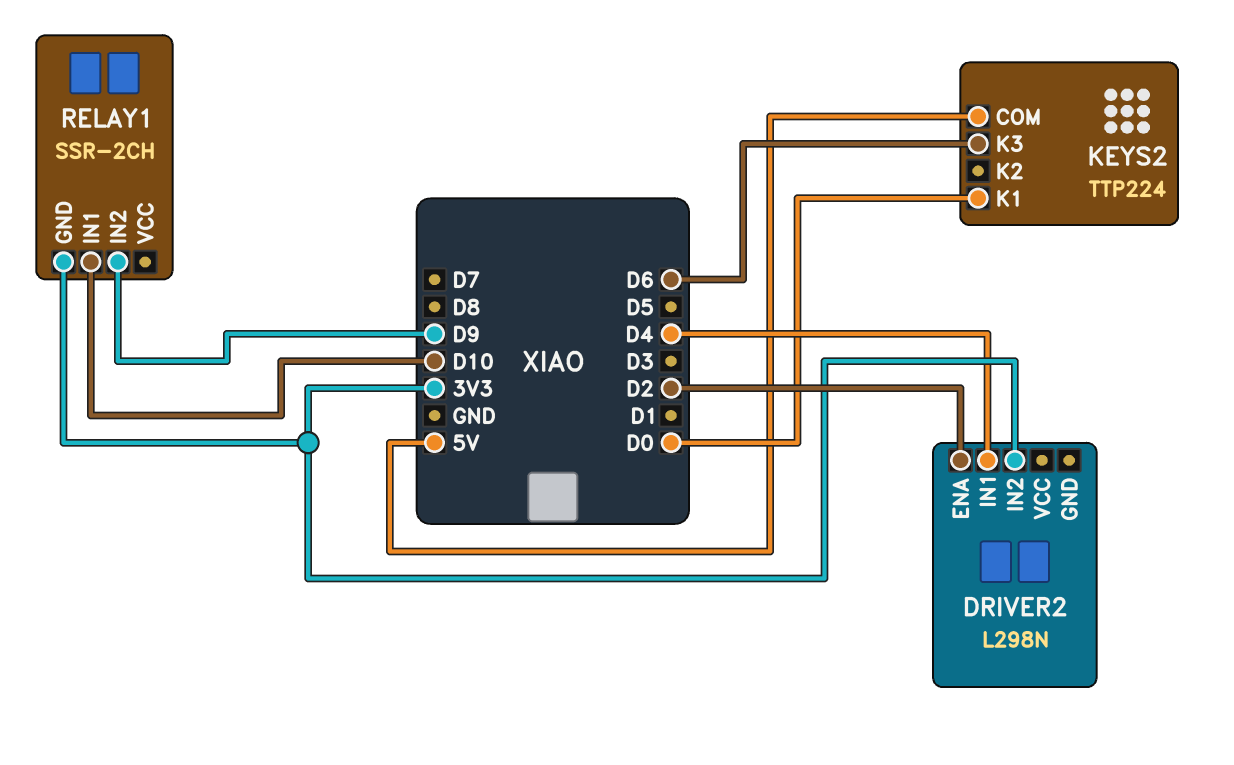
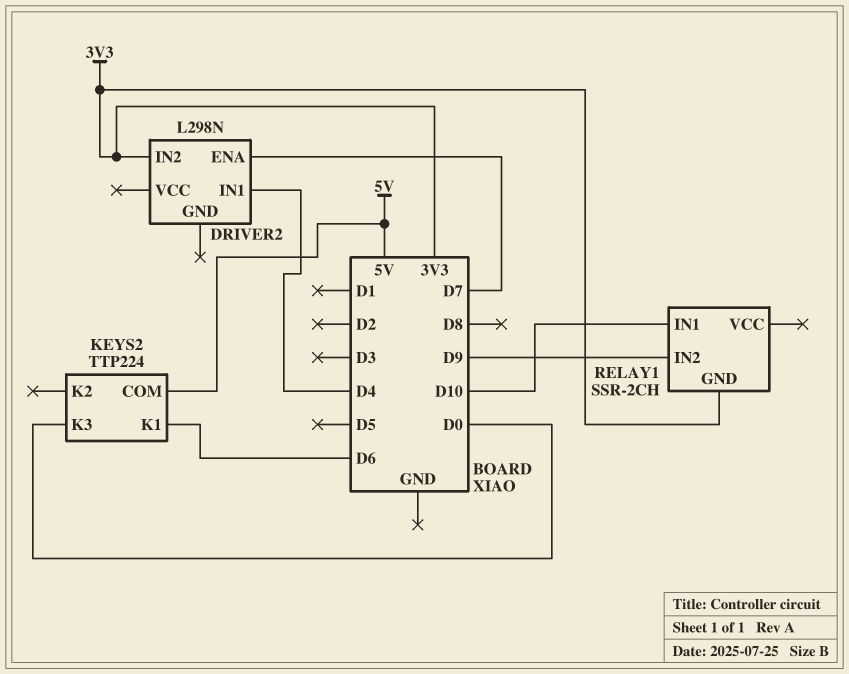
DRIVER2 pin ENA: D2 -> D7
KEYS2 pin K1: D0 -> D6
KEYS2 pin K3: D6 -> D0

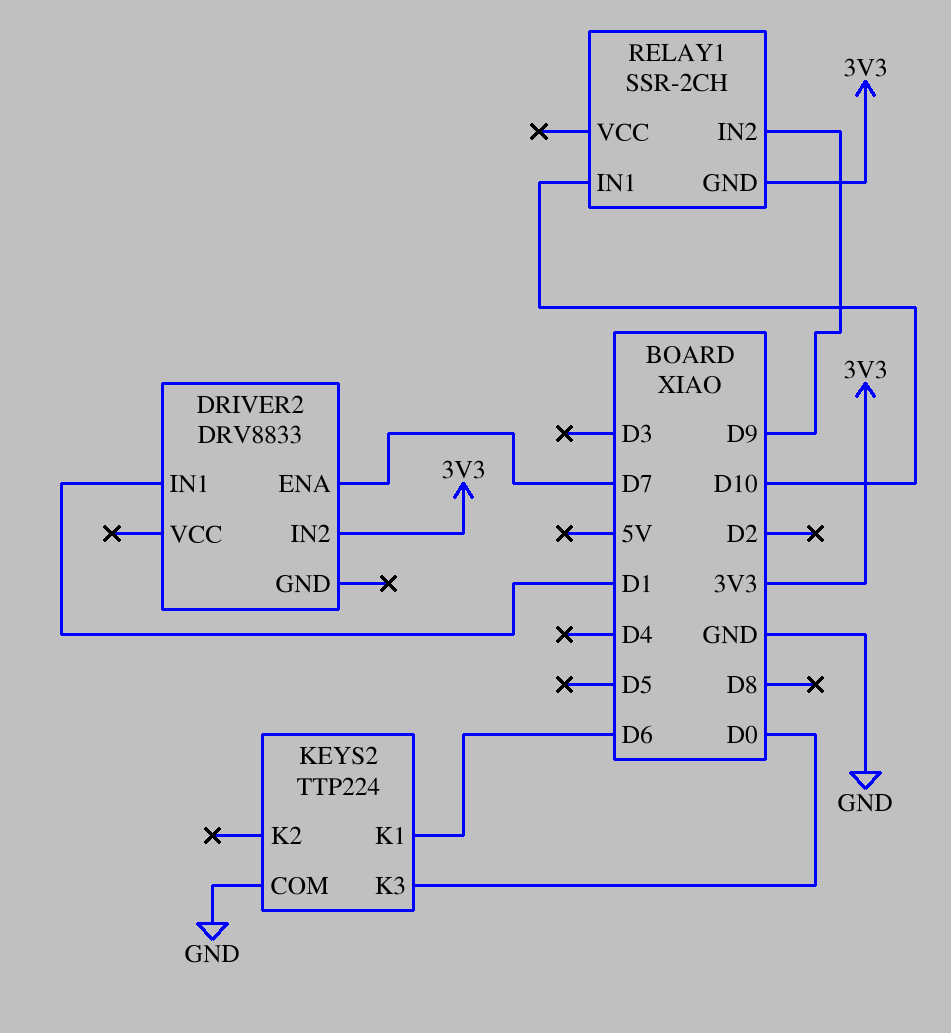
DRIVER2: L298N -> DRV8833
DRIVER2 pin IN1: D4 -> D1
KEYS2 pin COM: 5V -> GND

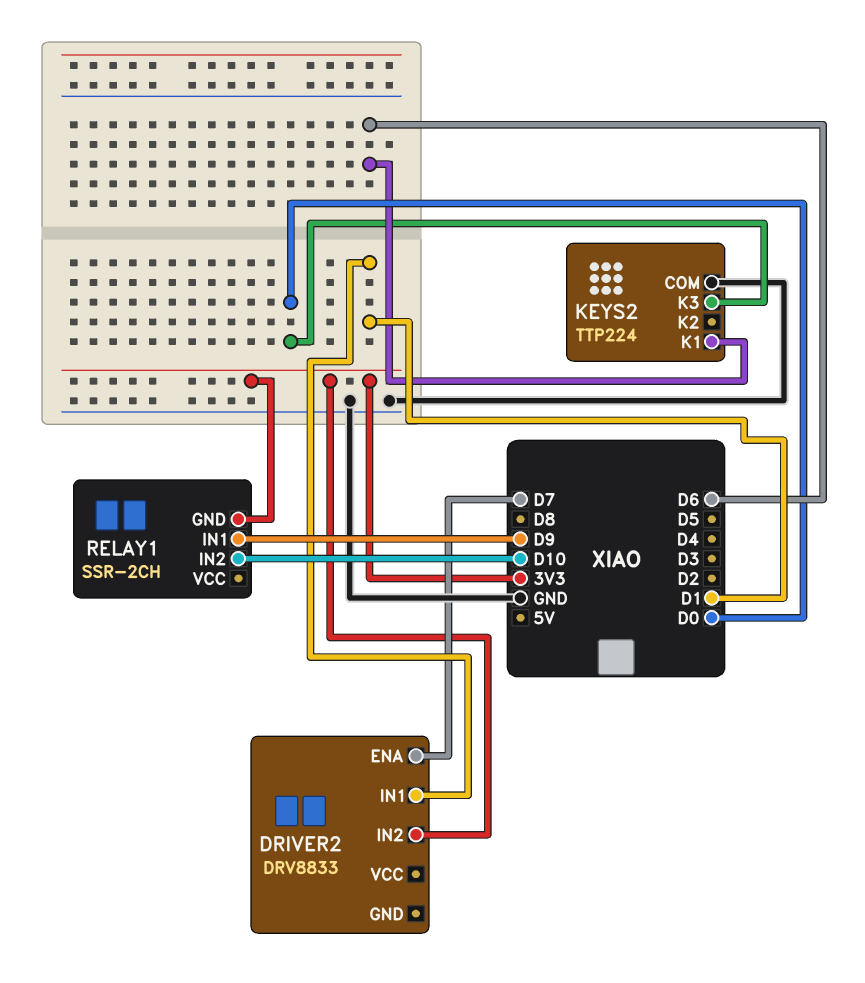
RELAY1 pin IN1: D10 -> D9
RELAY1 pin IN2: D9 -> D10

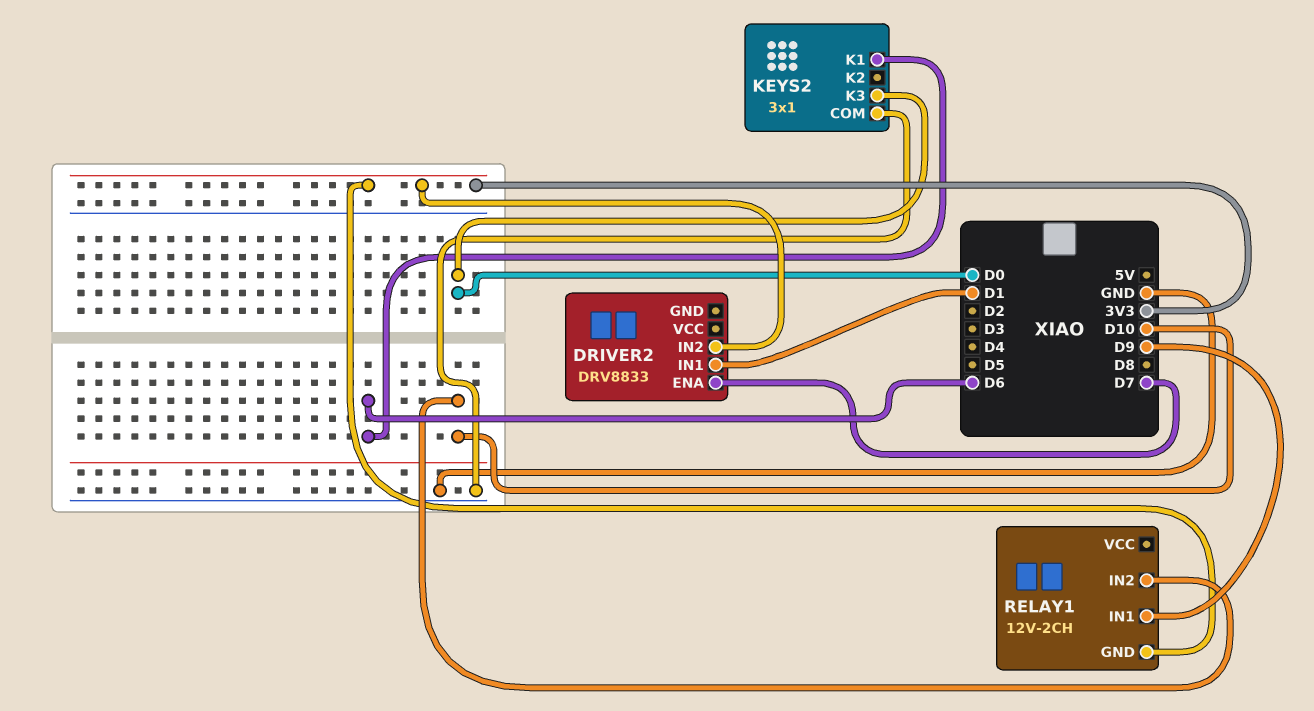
KEYS2: TTP224 -> 3x1
RELAY1: SSR-2CH -> 12V-2CH

